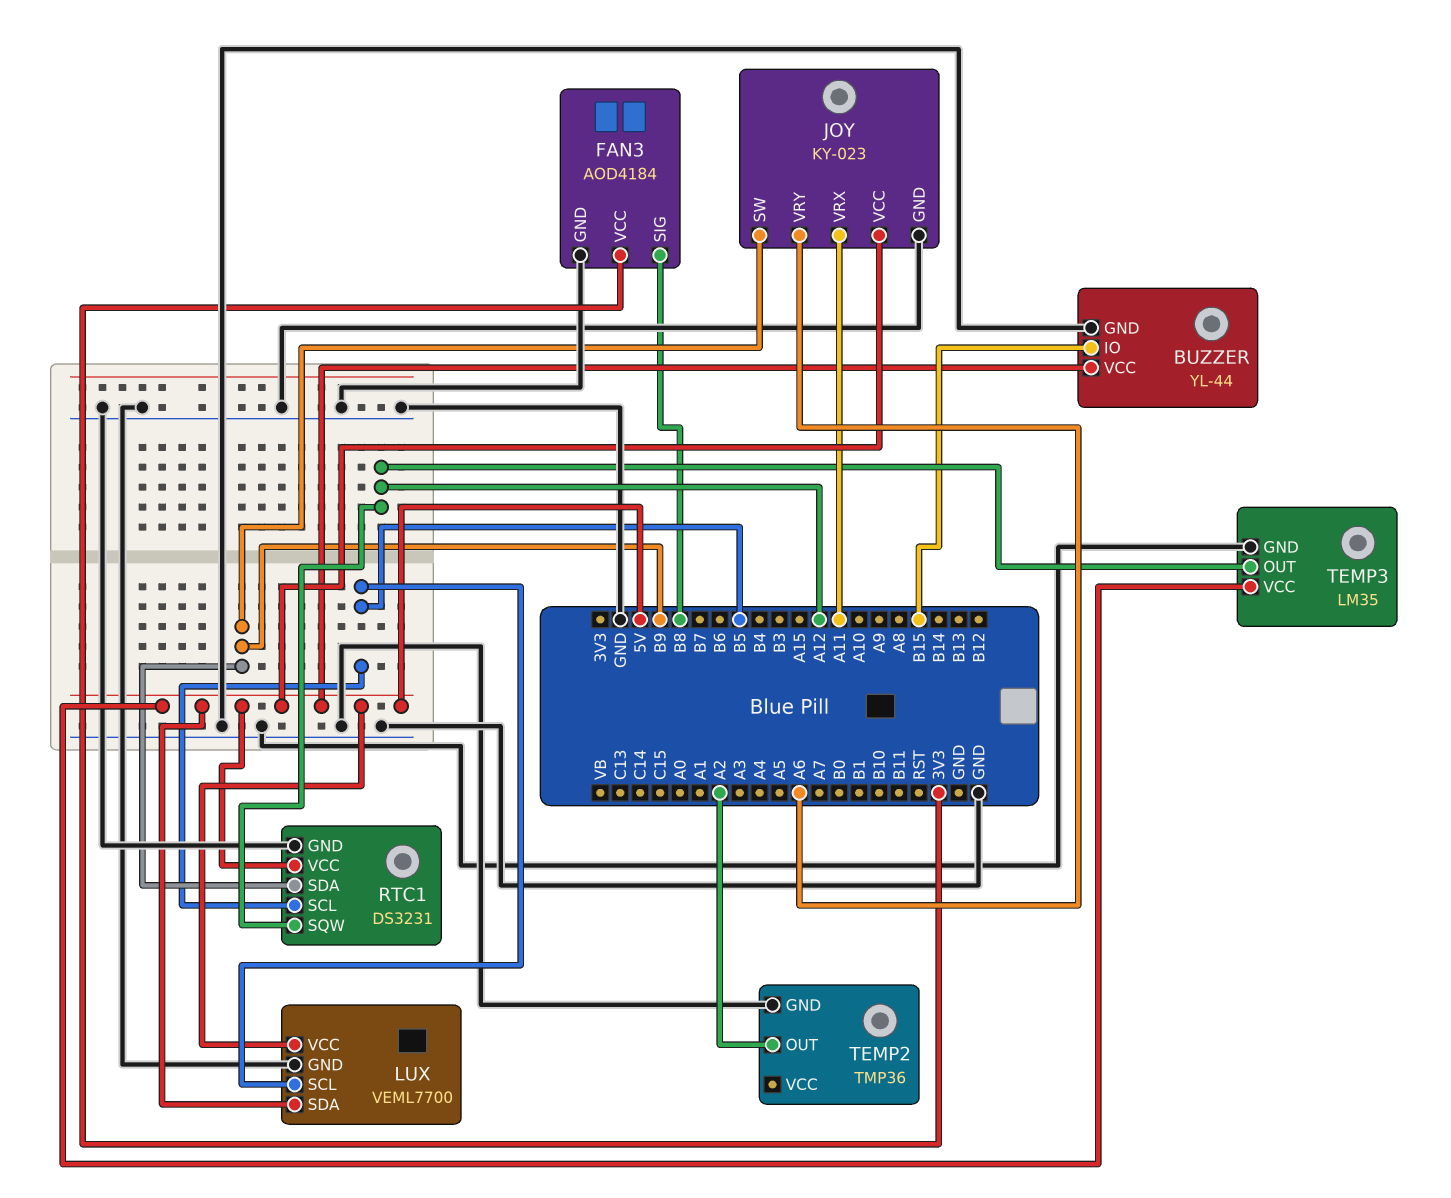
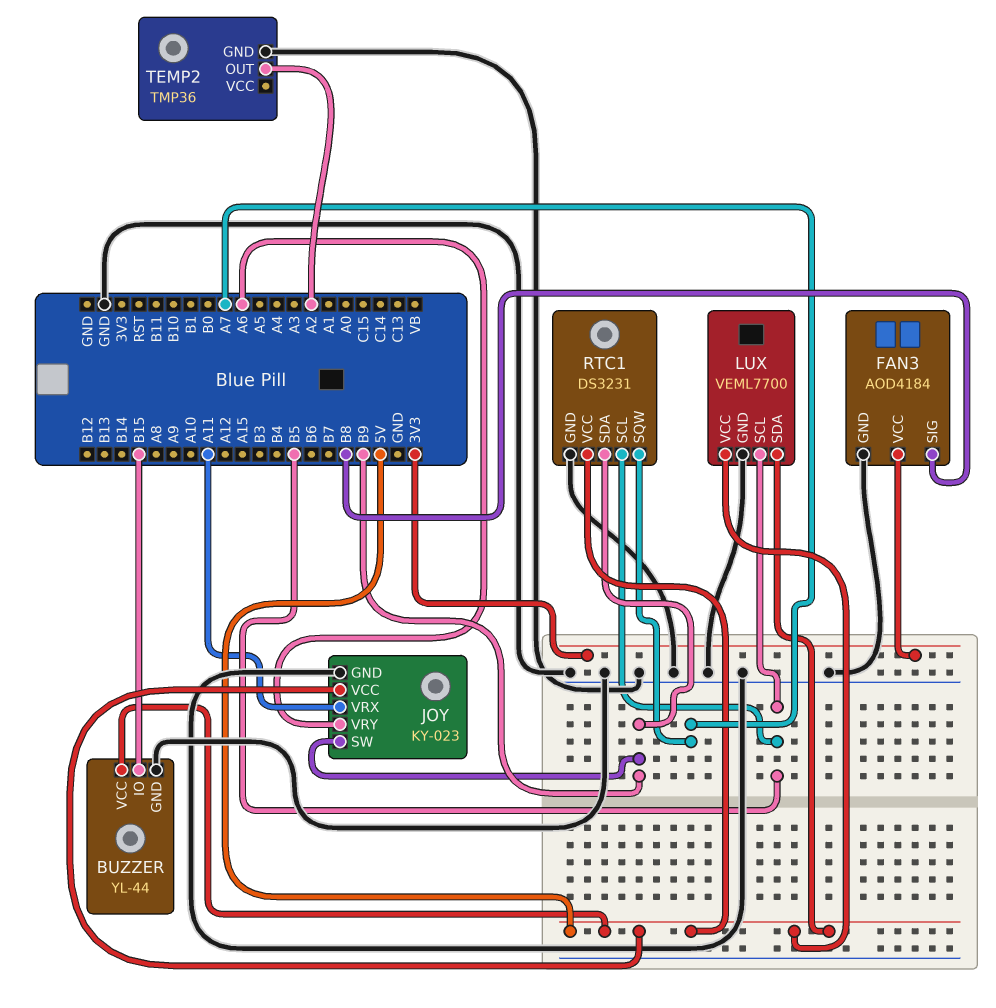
RTC1 pin SQW: A12 -> A7
TEMP3: LM35 -> none
TEMP3 pin GND: GND -> none
TEMP3 pin OUT: A12 -> none
TEMP3 pin VCC: 5V -> none

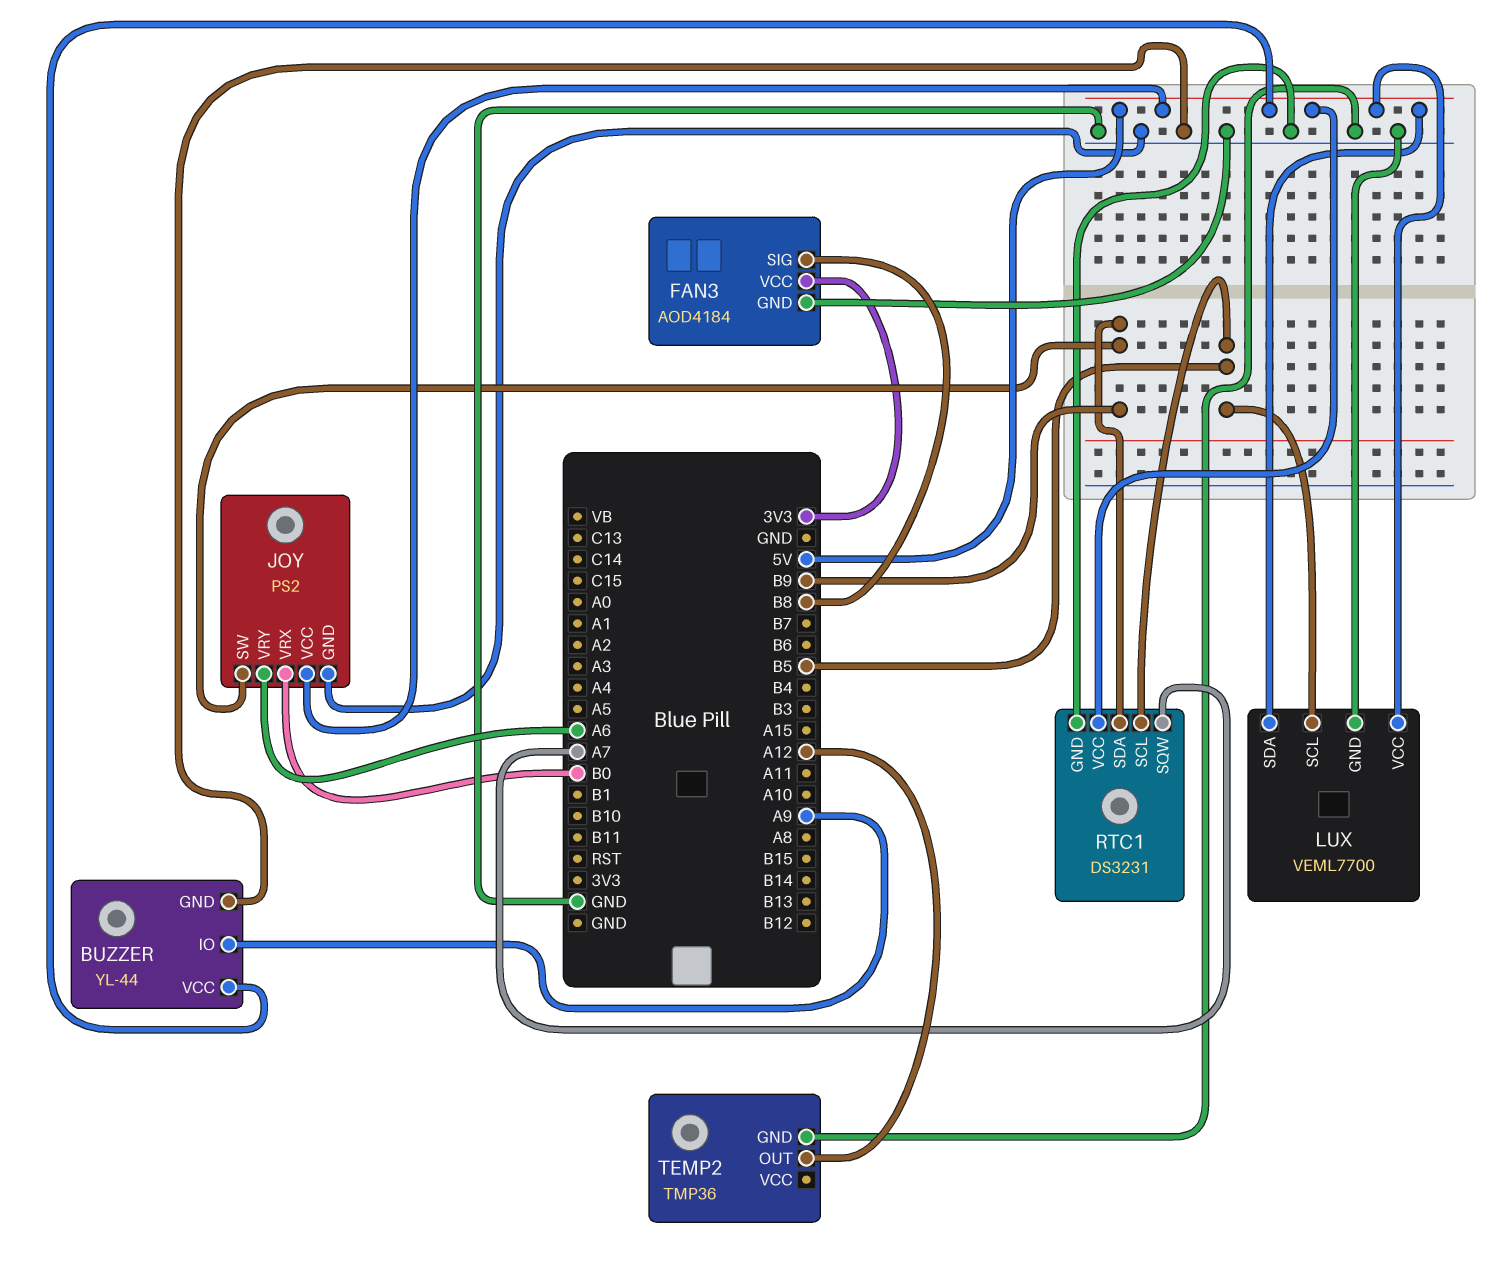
BUZZER pin IO: B15 -> A9
JOY: KY-023 -> PS2
JOY pin VRX: A11 -> B0
TEMP2 pin OUT: A2 -> A12

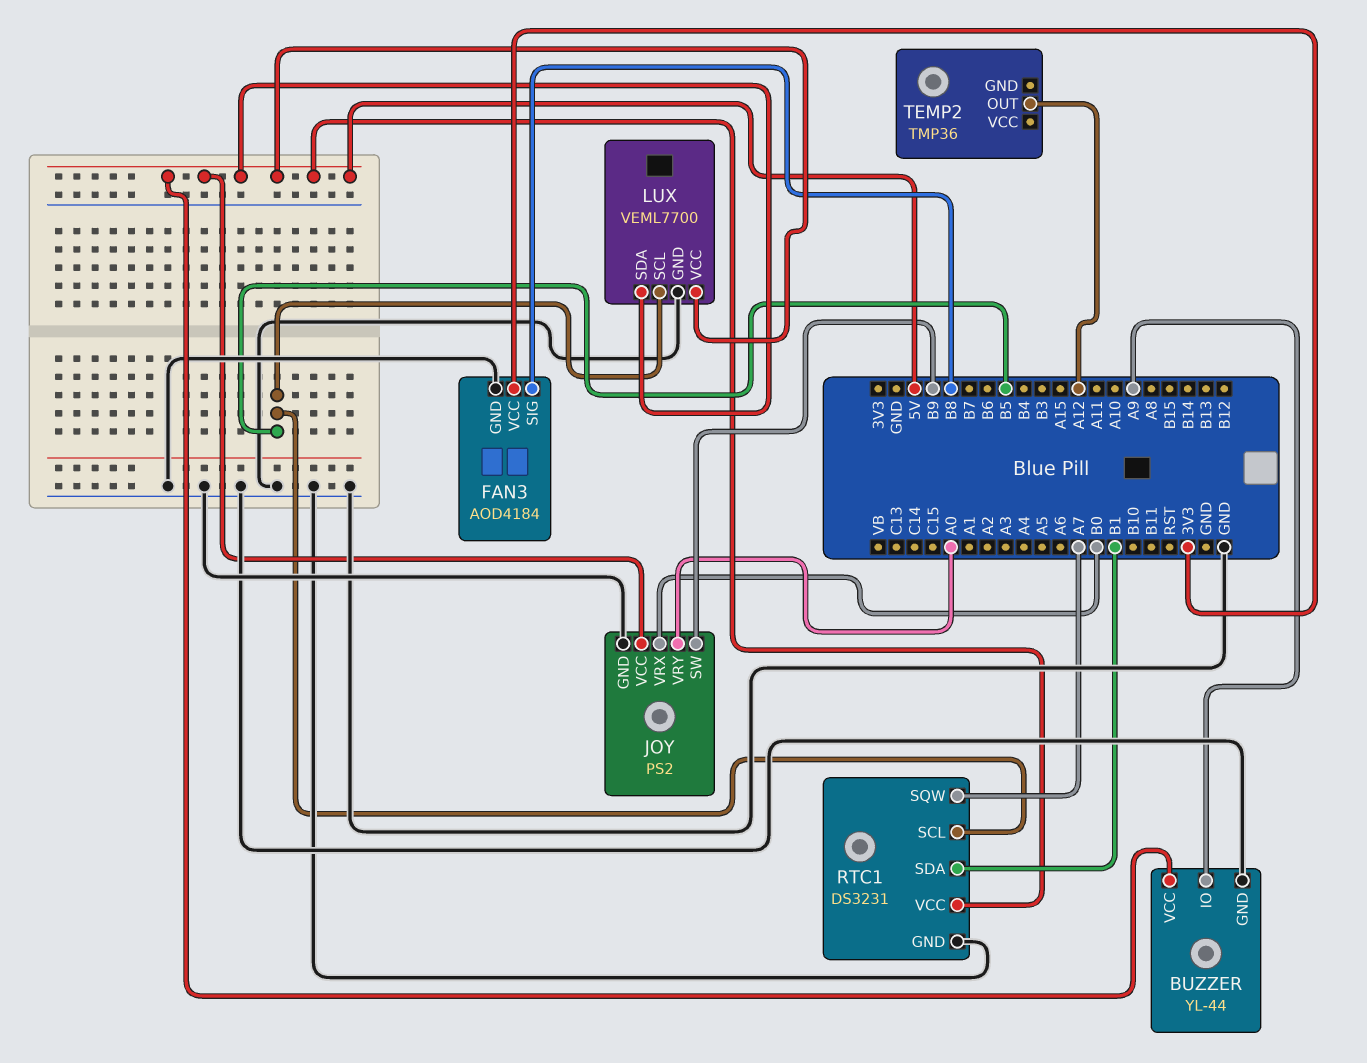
JOY pin VRY: A6 -> A0
RTC1 pin SDA: B9 -> B1
TEMP2 pin GND: GND -> none

